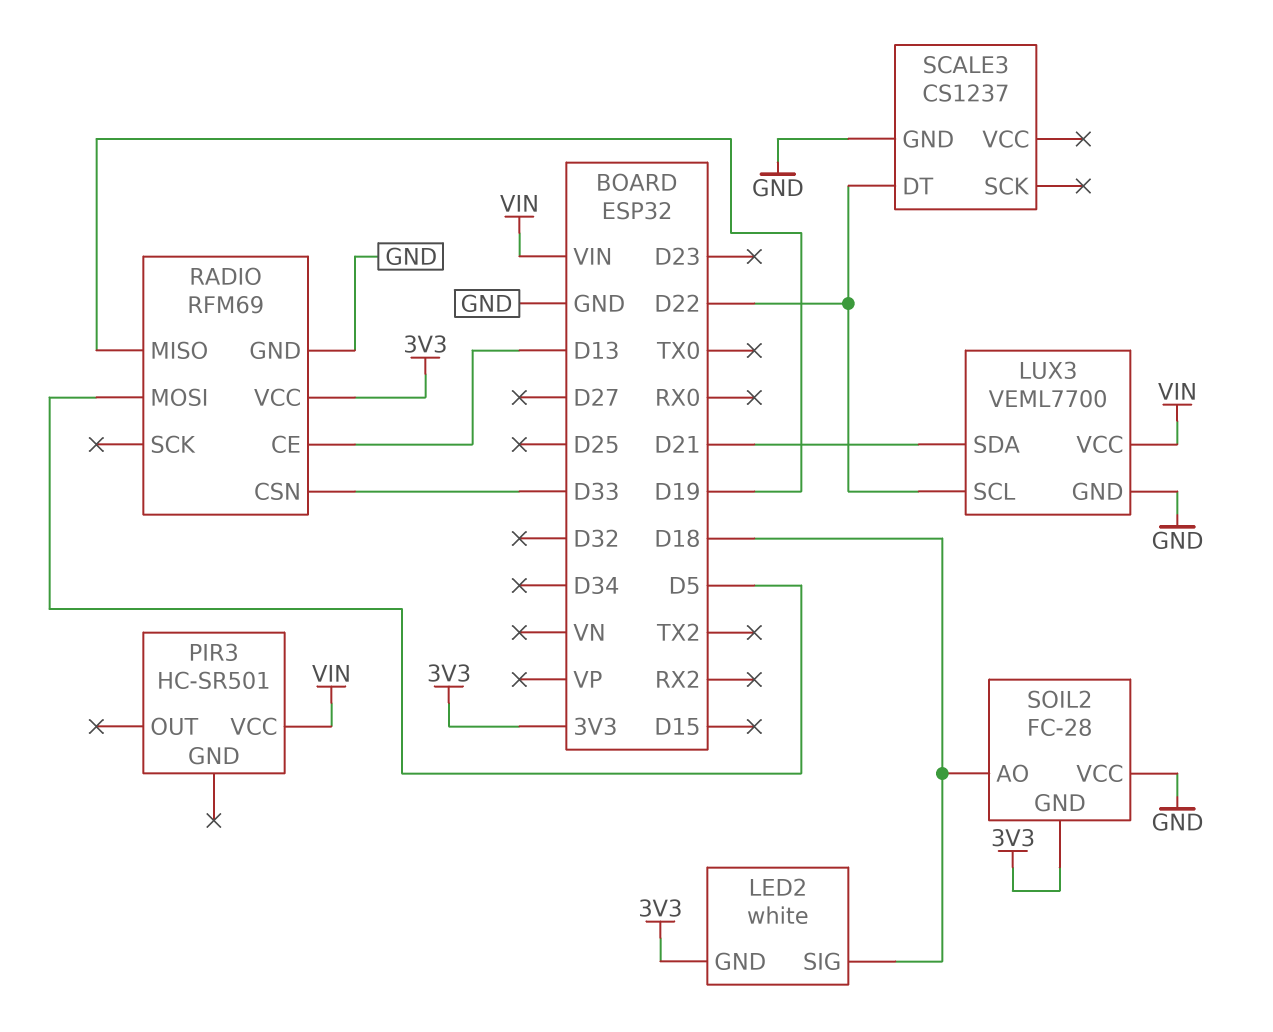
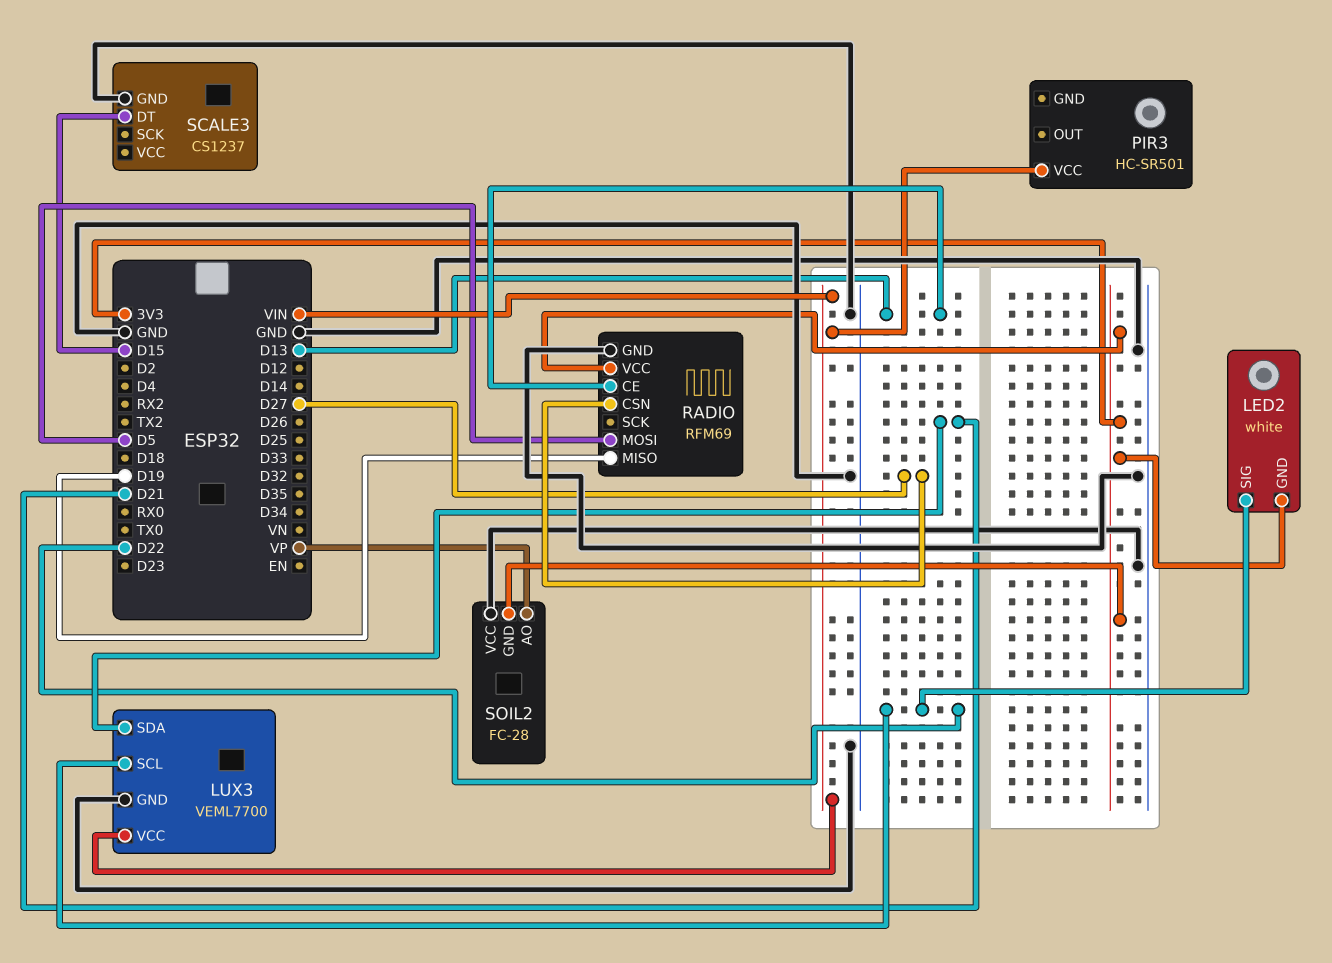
LED2 pin SIG: D18 -> D22
RADIO pin CSN: D33 -> D27
SCALE3 pin DT: D22 -> D15
SOIL2 pin AO: D18 -> VP

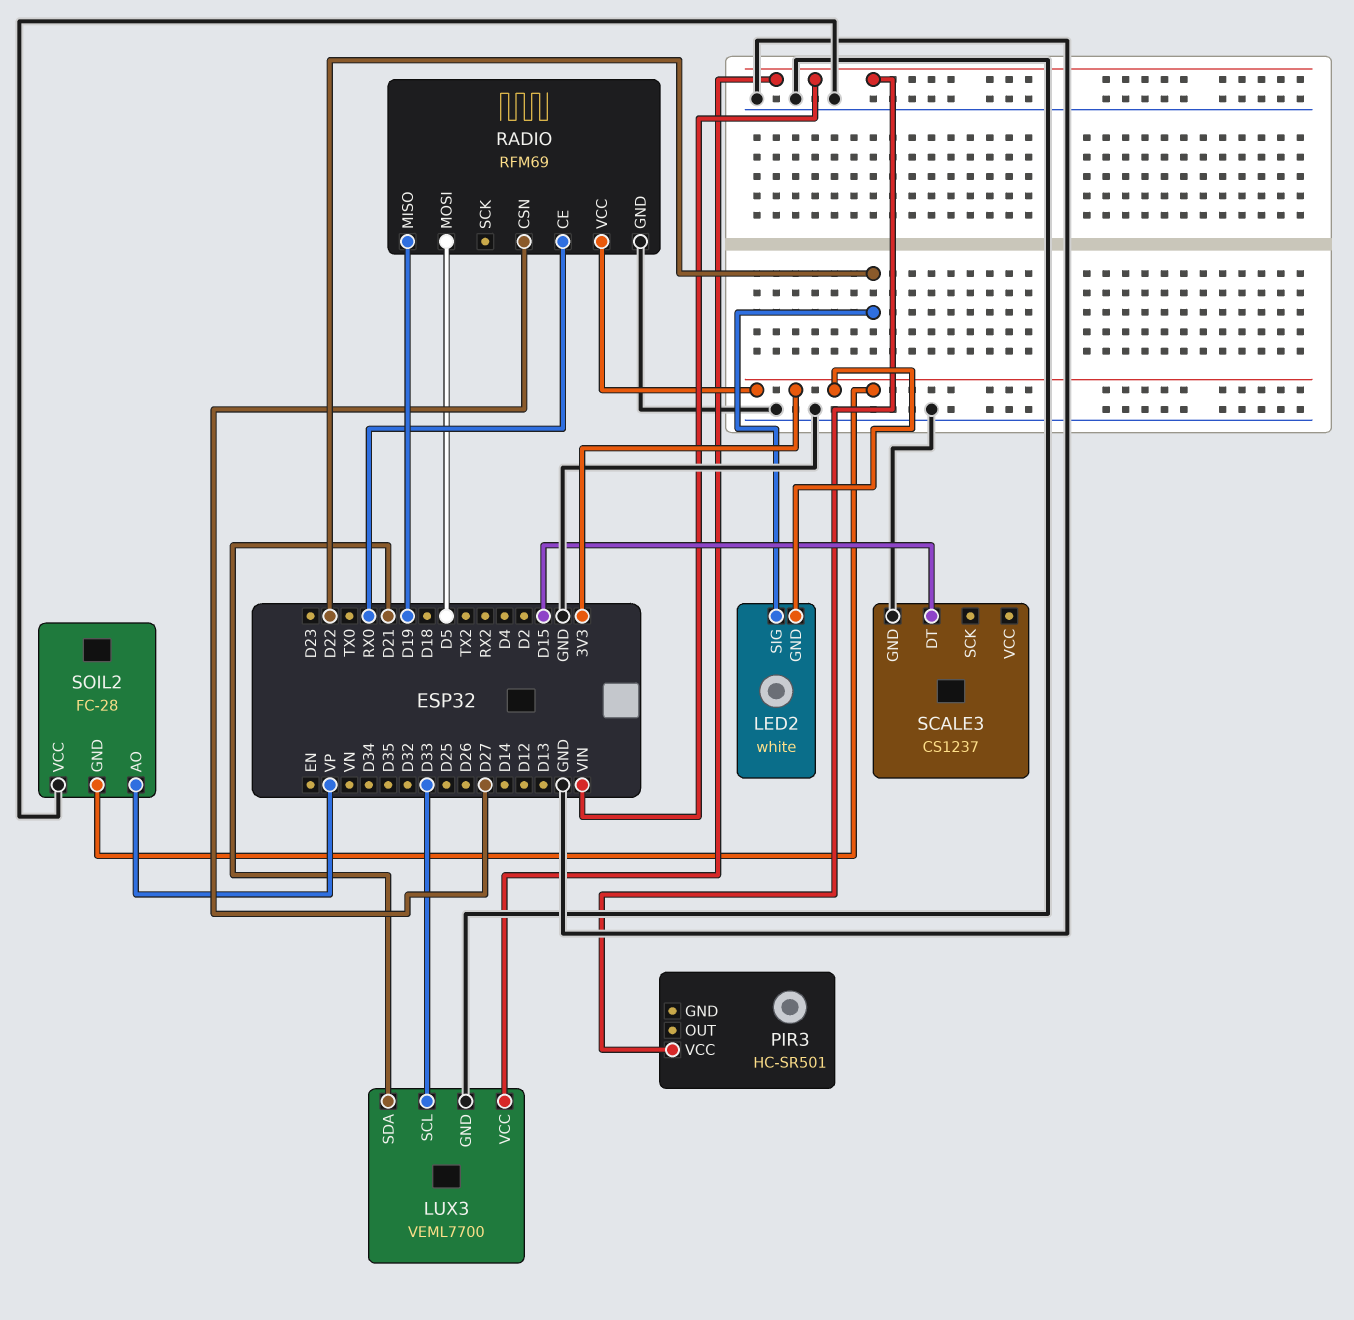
LUX3 pin SCL: D22 -> D33
RADIO pin CE: D13 -> RX0

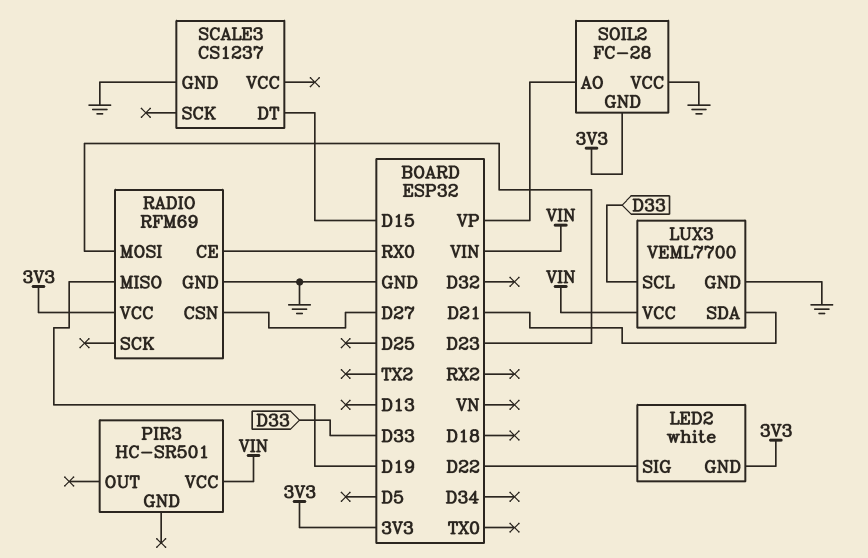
RADIO pin MOSI: D5 -> D23

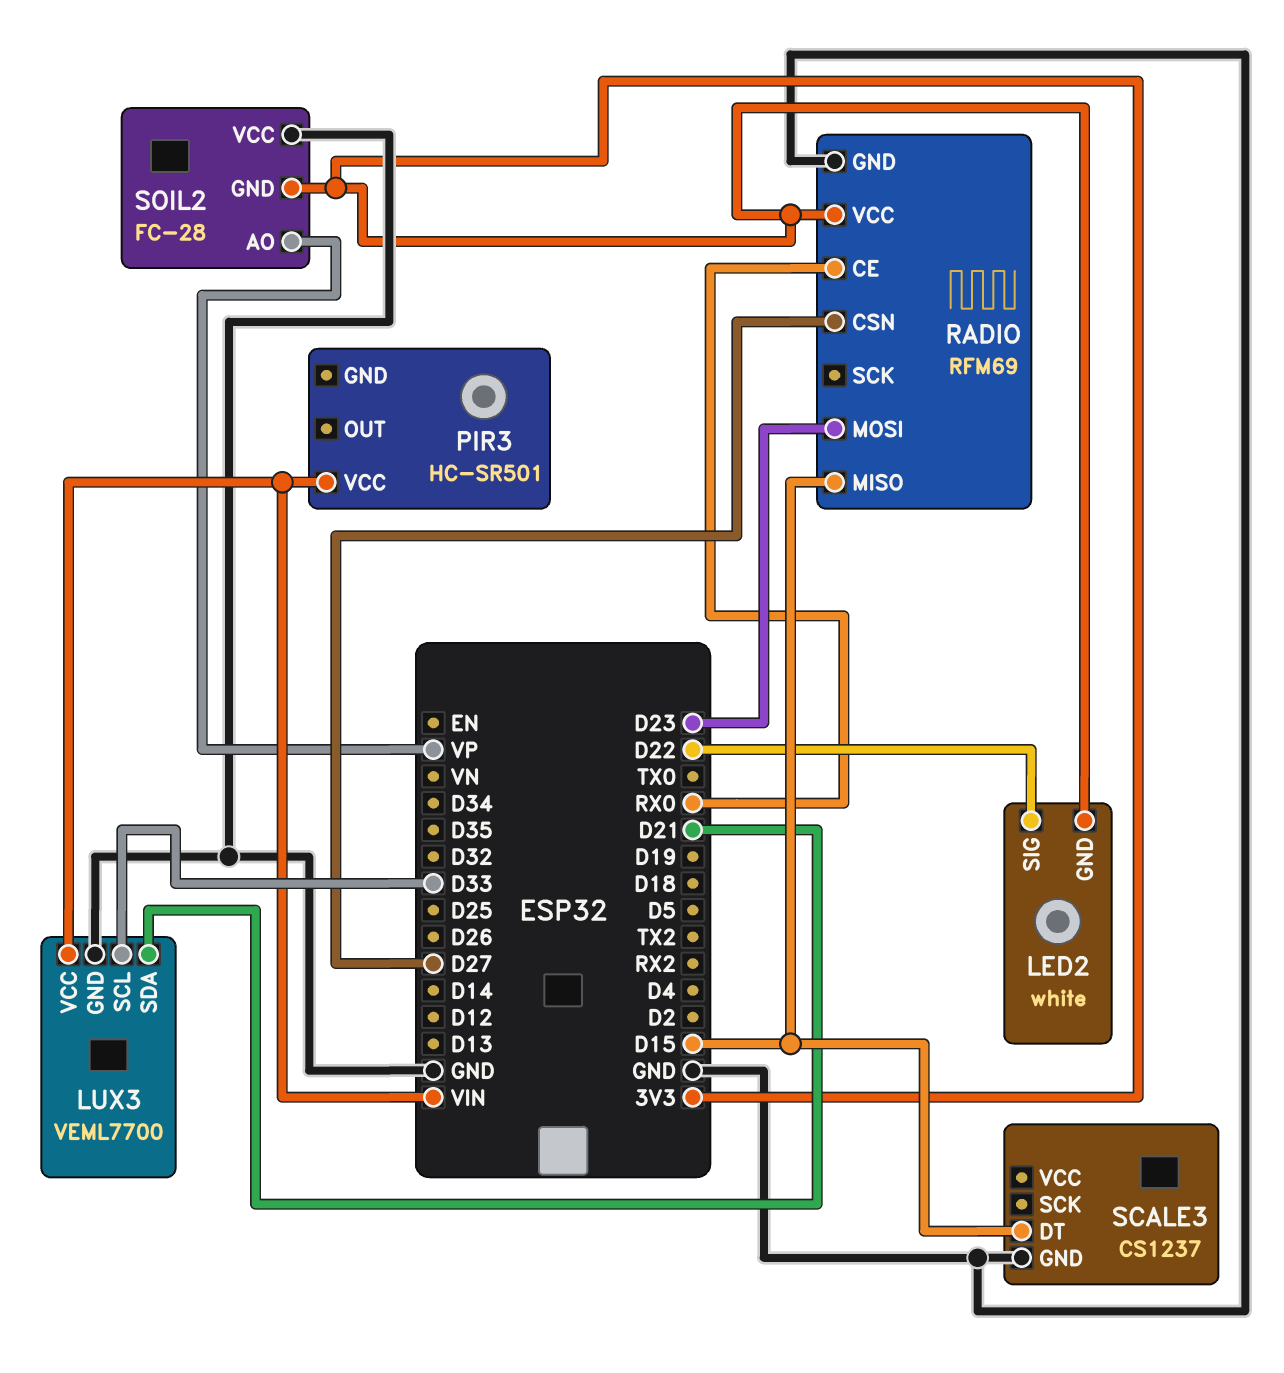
RADIO pin MISO: D19 -> D15

